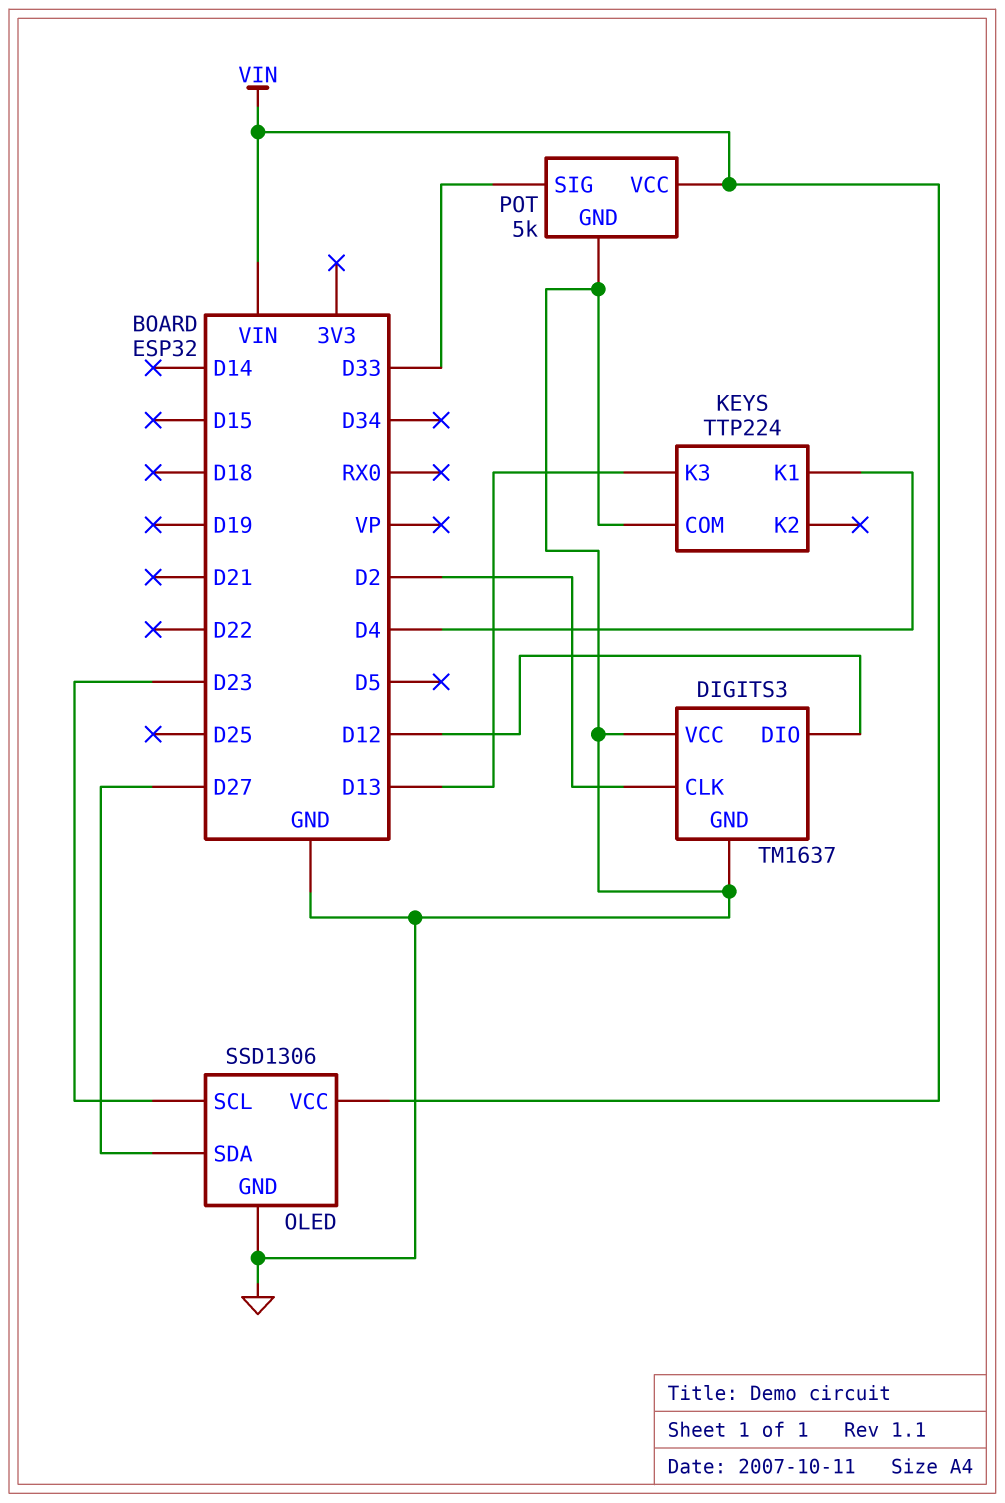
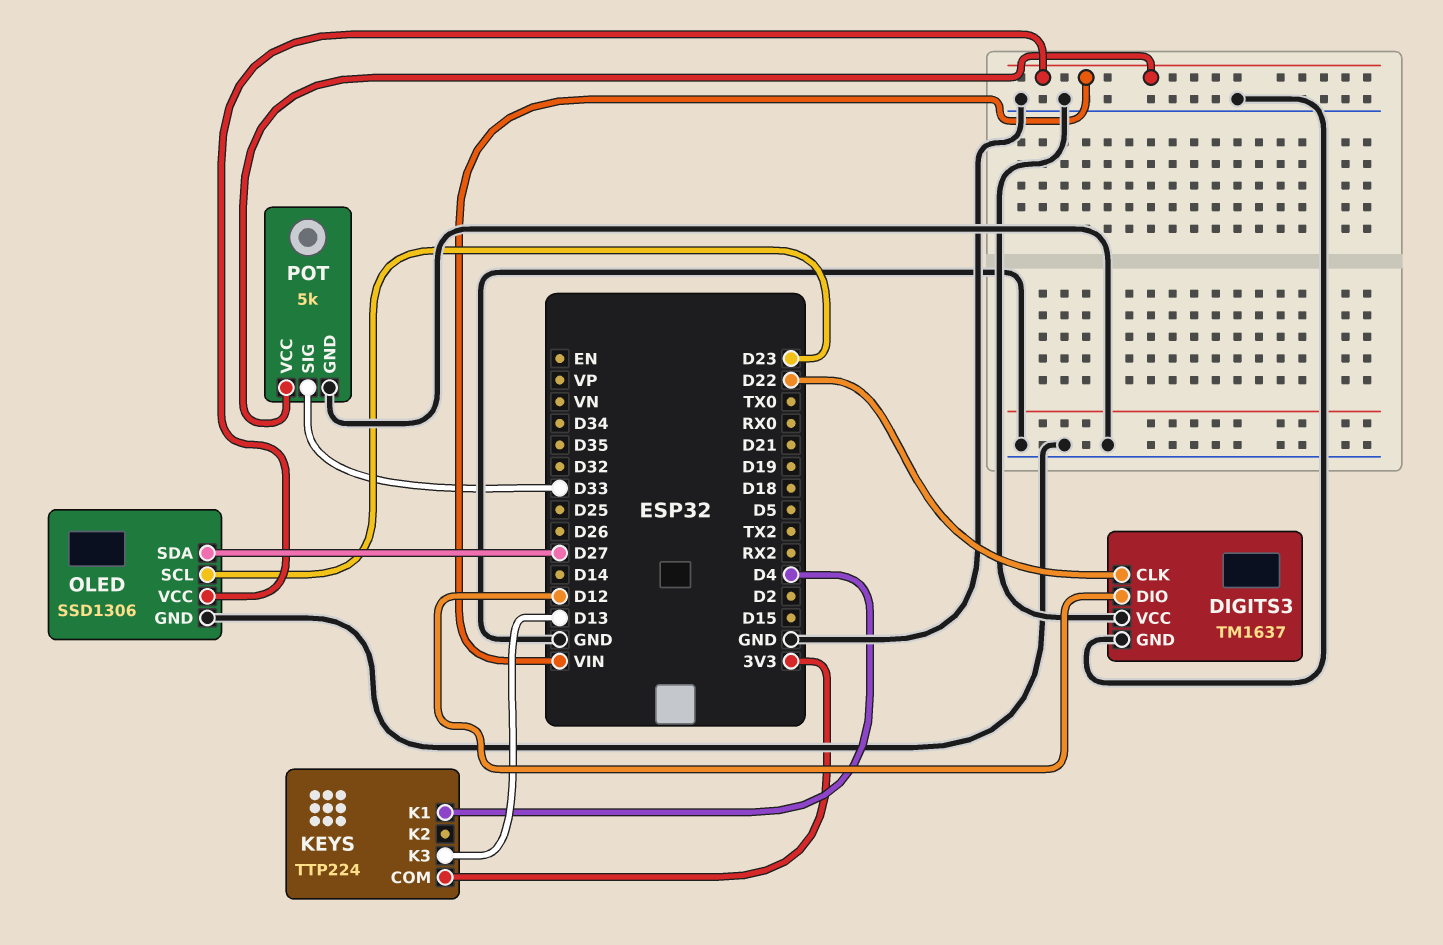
DIGITS3 pin CLK: D2 -> D22
KEYS pin COM: GND -> 3V3

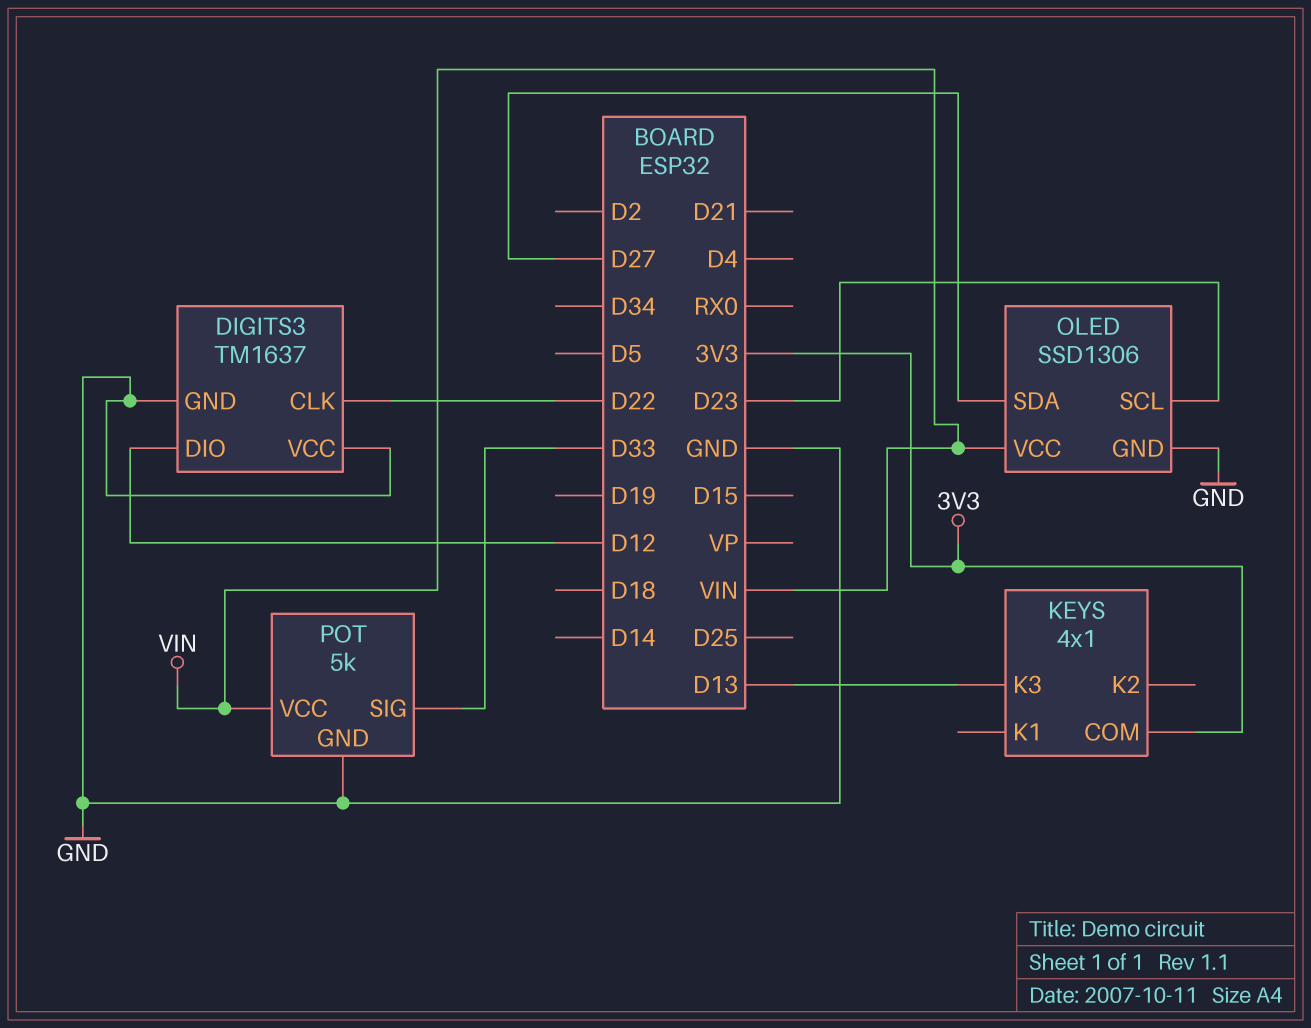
KEYS: TTP224 -> 4x1
KEYS pin K1: D4 -> none

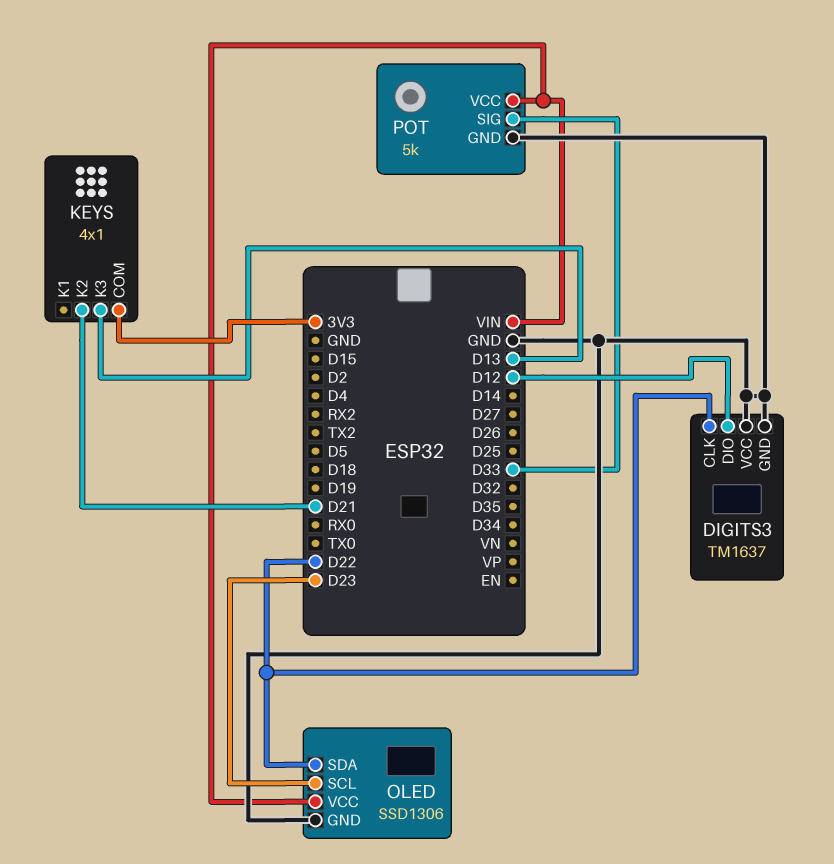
KEYS pin K2: none -> D21
OLED pin SDA: D27 -> D22

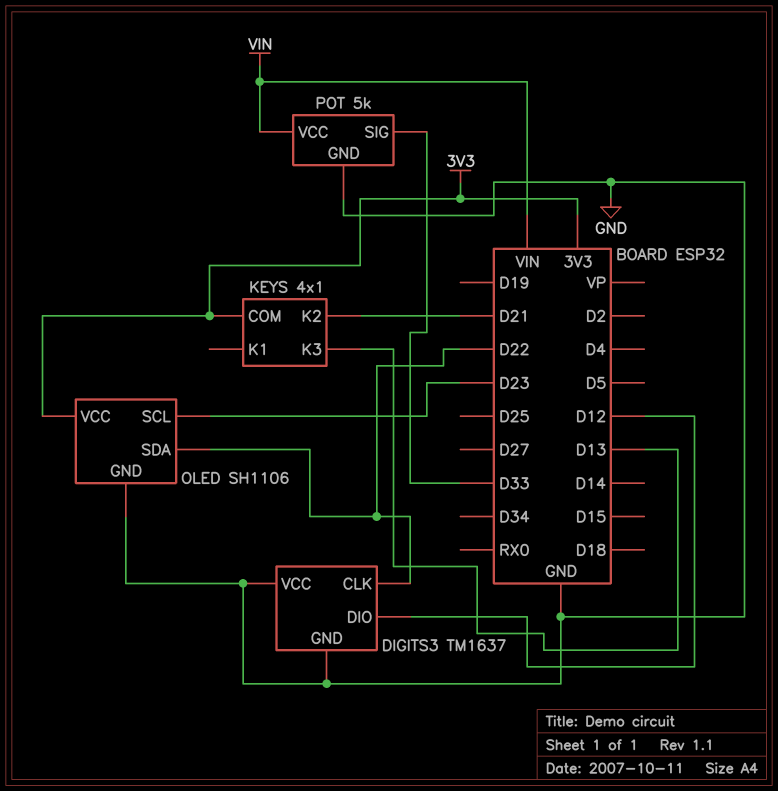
OLED: SSD1306 -> SH1106
OLED pin VCC: VIN -> 3V3

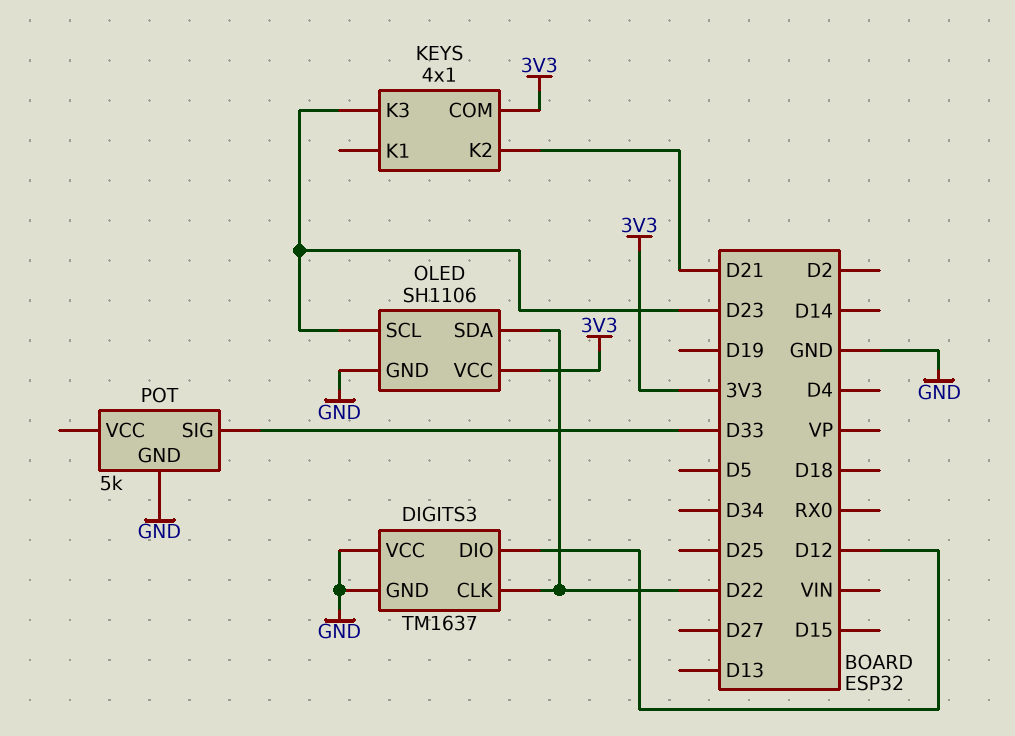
KEYS pin K3: D13 -> D23
POT pin VCC: VIN -> none

